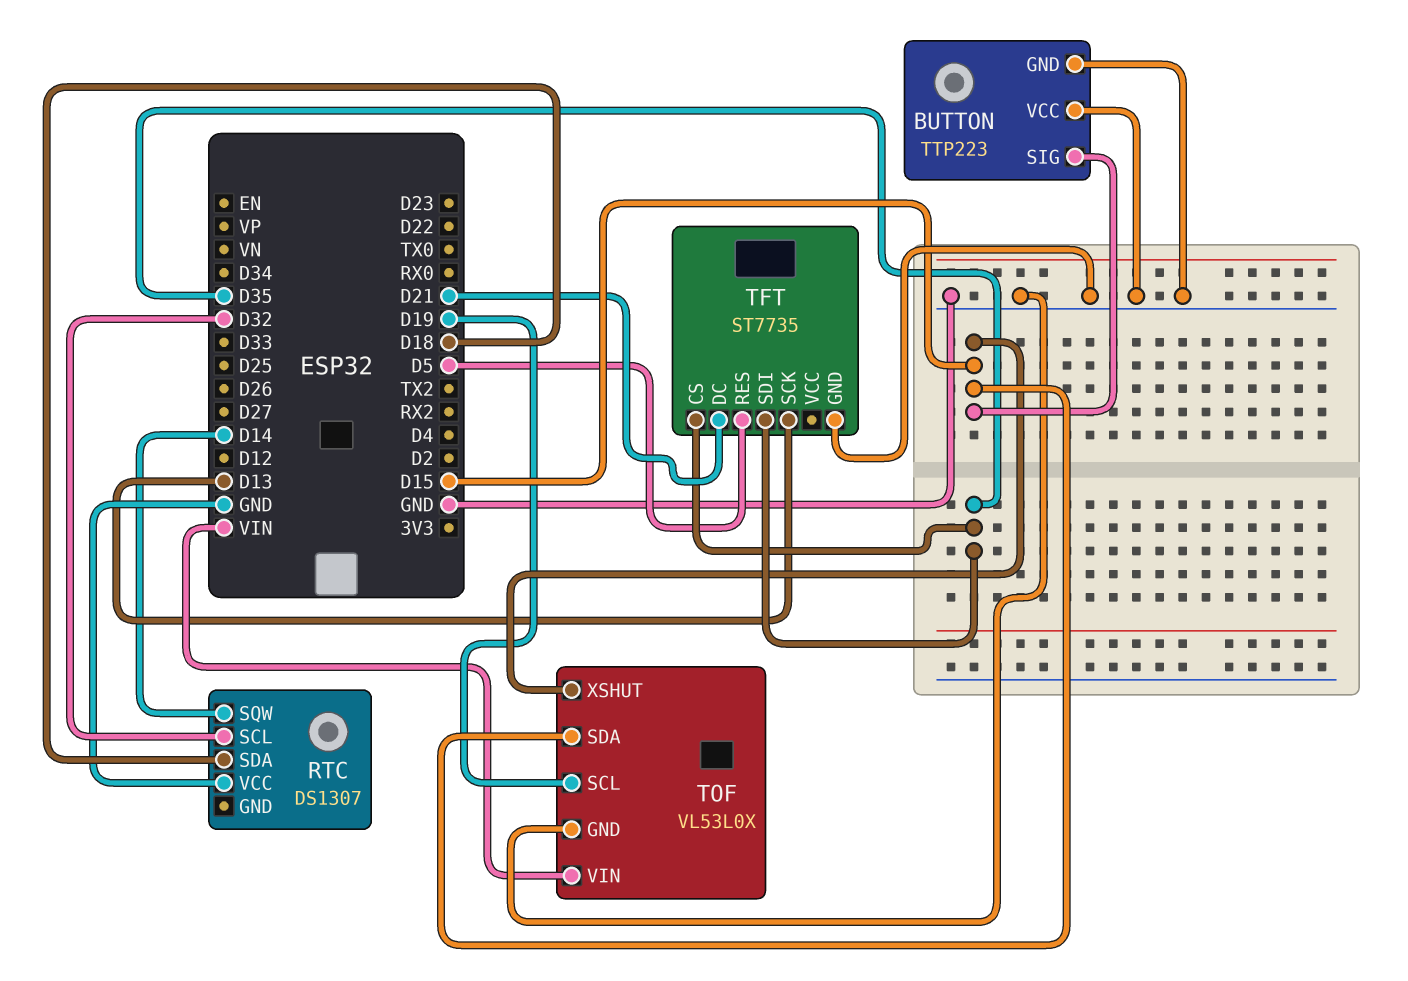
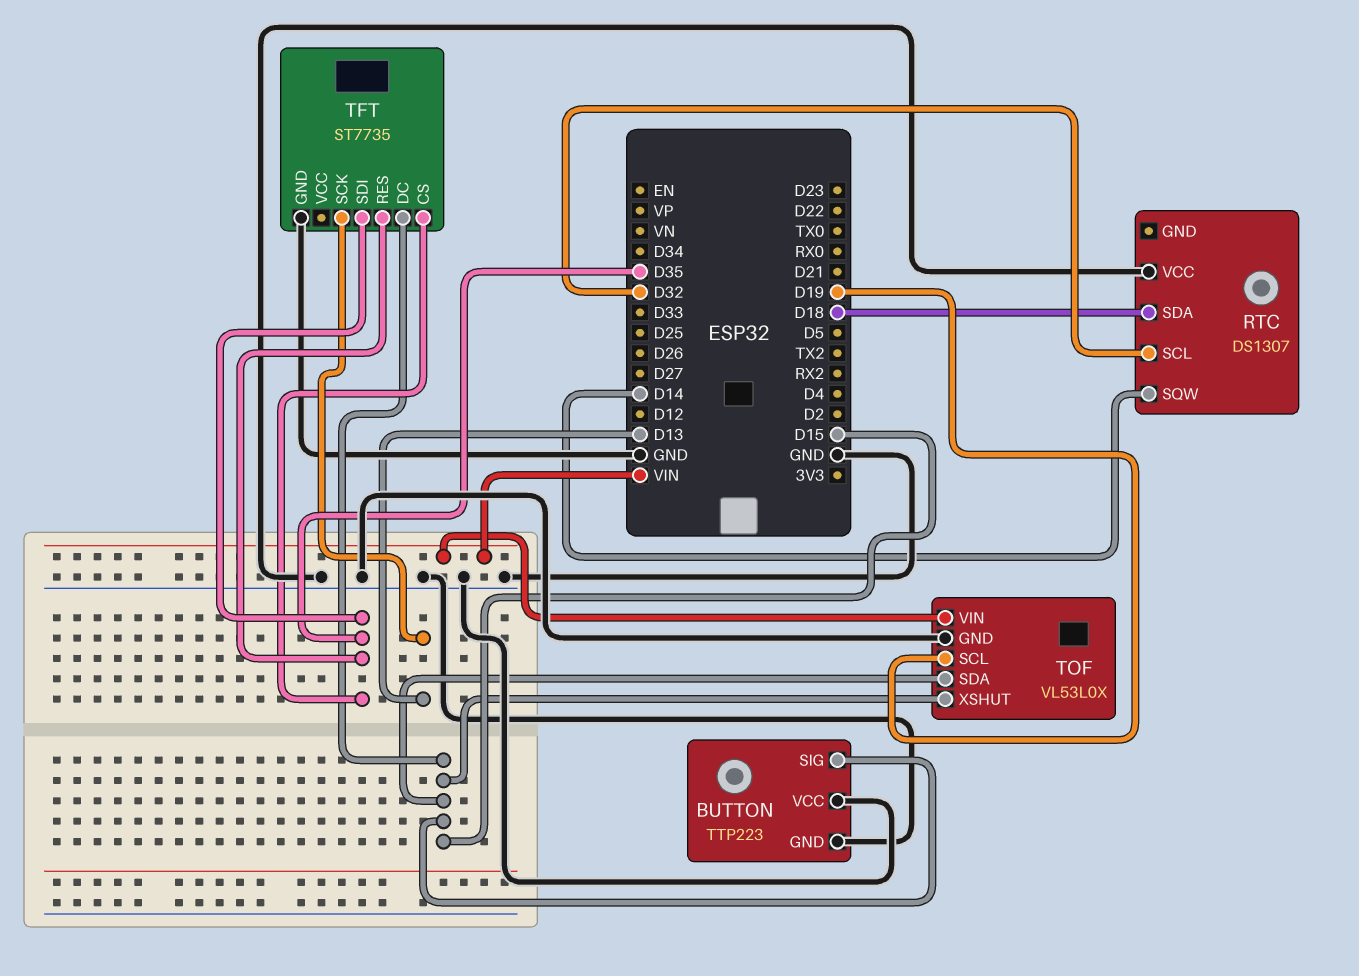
TFT pin DC: D21 -> D15
TFT pin RES: D5 -> D35

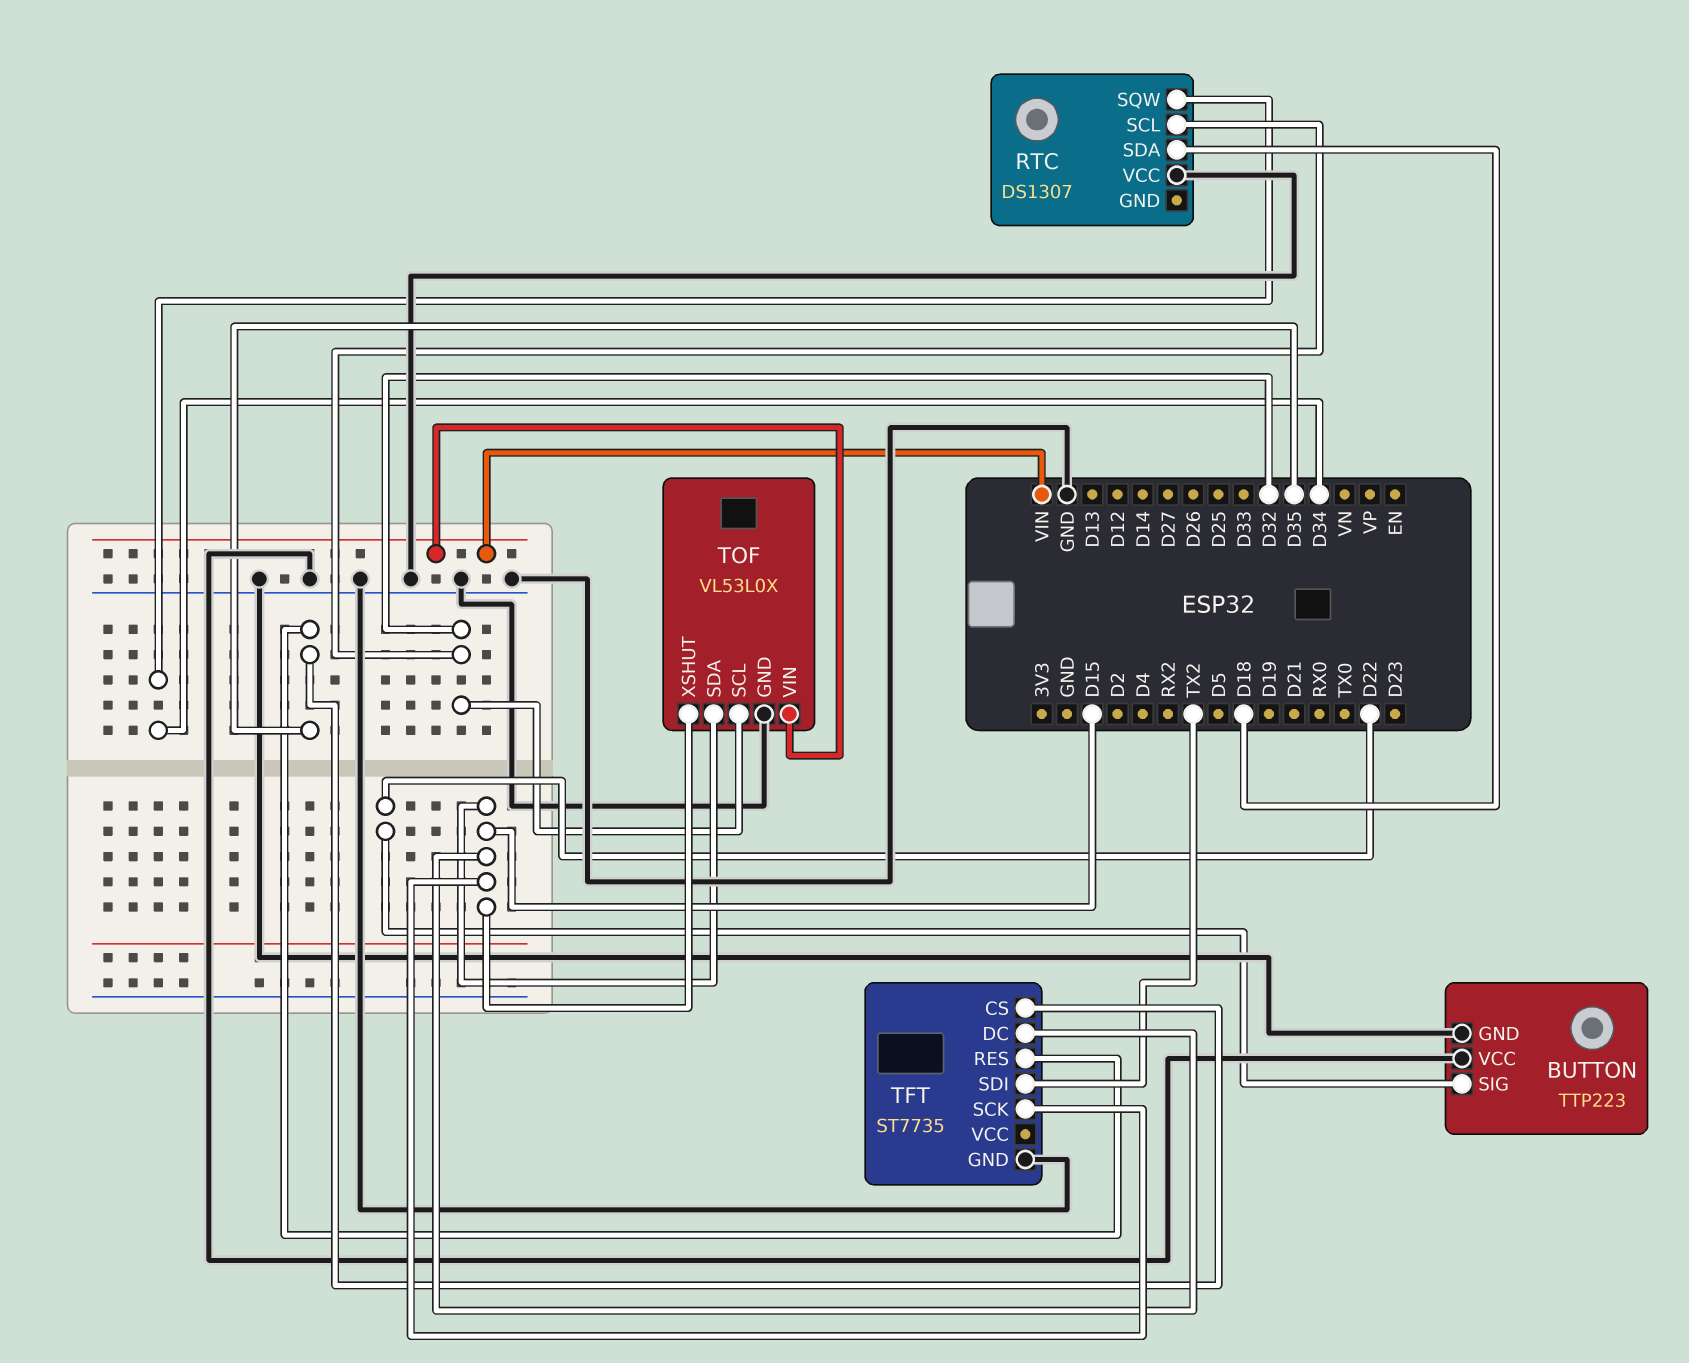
BUTTON pin SIG: D15 -> D22
RTC pin SQW: D14 -> D34
TFT pin SCK: D13 -> D15
TFT pin SDI: D35 -> TX2
TOF pin SCL: D19 -> D32

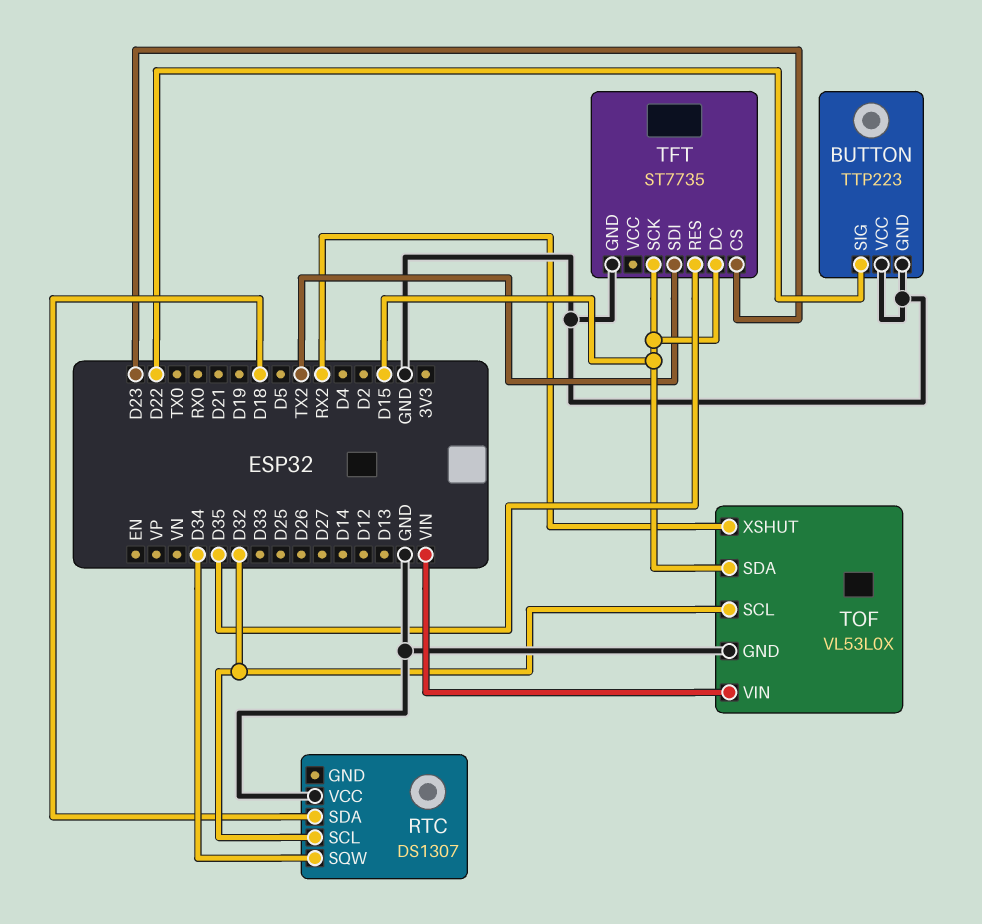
TFT pin CS: D35 -> D23
TOF pin XSHUT: D15 -> RX2

